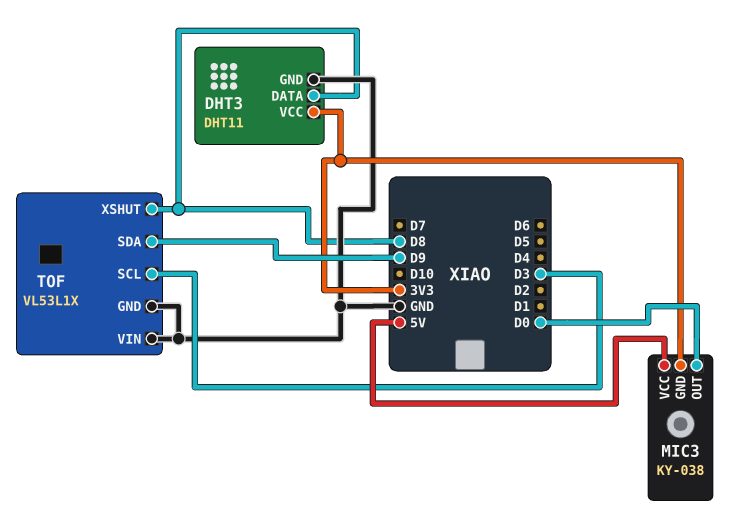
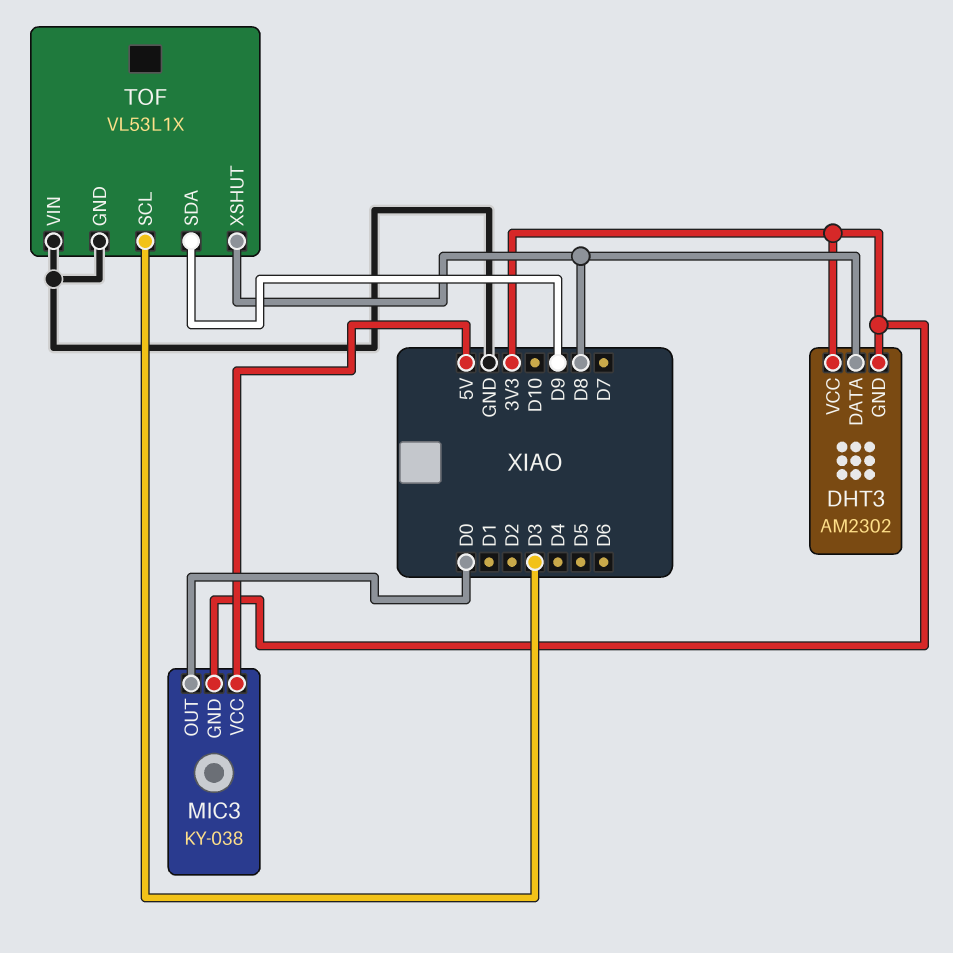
DHT3: DHT11 -> AM2302
DHT3 pin GND: GND -> 3V3

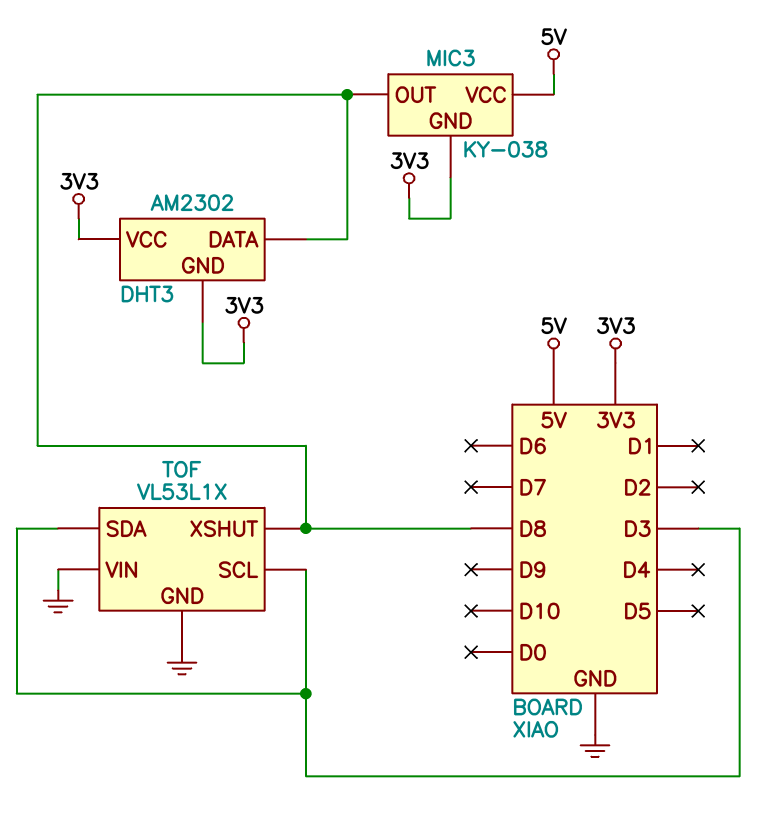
MIC3 pin OUT: D0 -> D8
TOF pin SDA: D9 -> D3

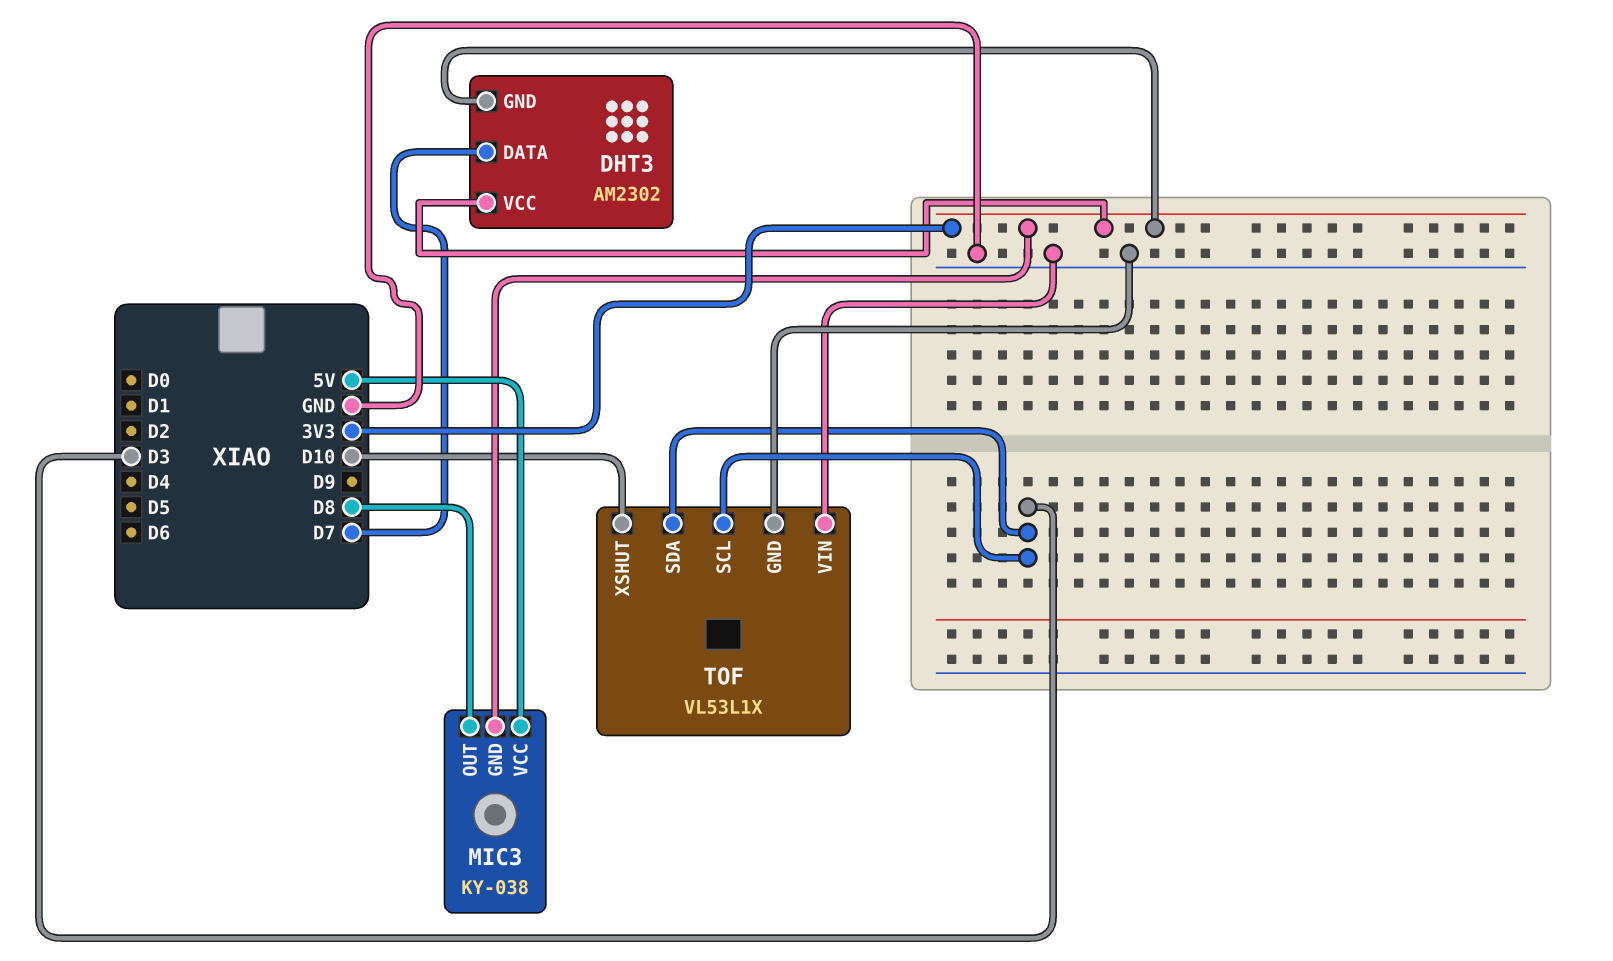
DHT3 pin DATA: D8 -> D7
TOF pin XSHUT: D8 -> D10

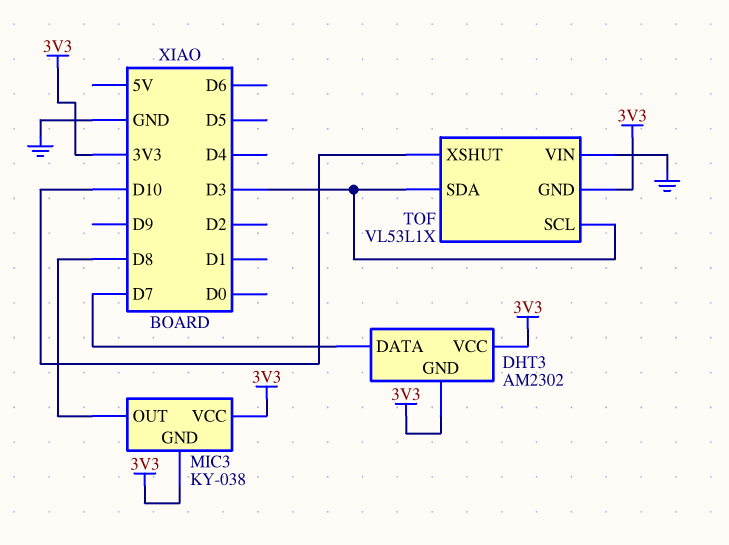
MIC3 pin VCC: 5V -> 3V3
TOF pin GND: GND -> 3V3

